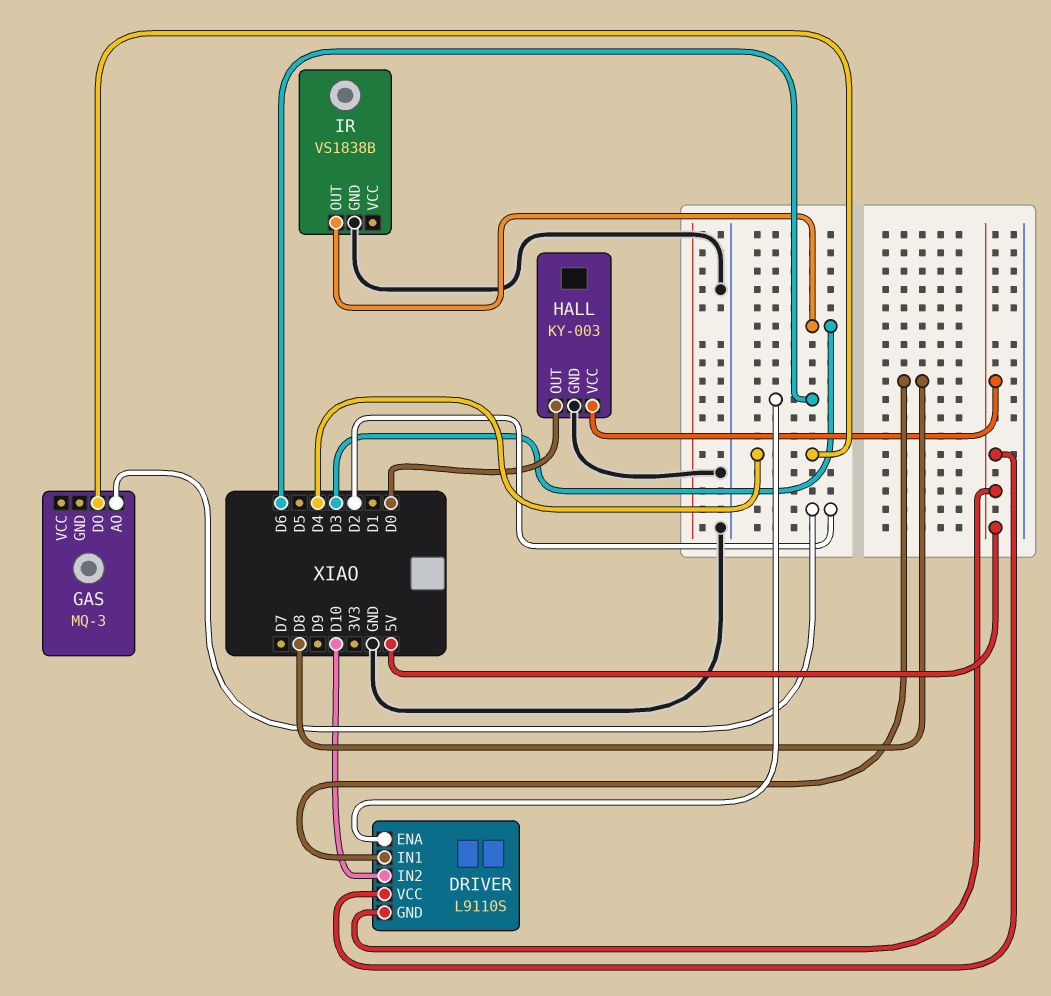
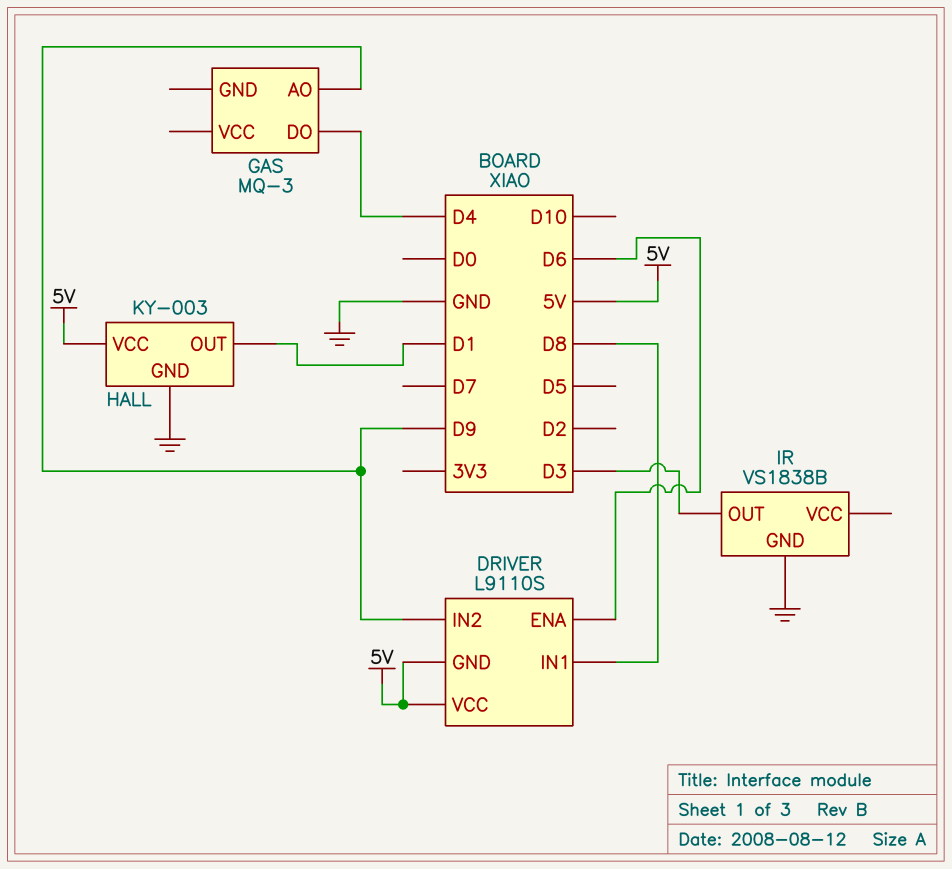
DRIVER pin IN2: D10 -> D9
GAS pin AO: D2 -> D9
HALL pin OUT: D0 -> D1

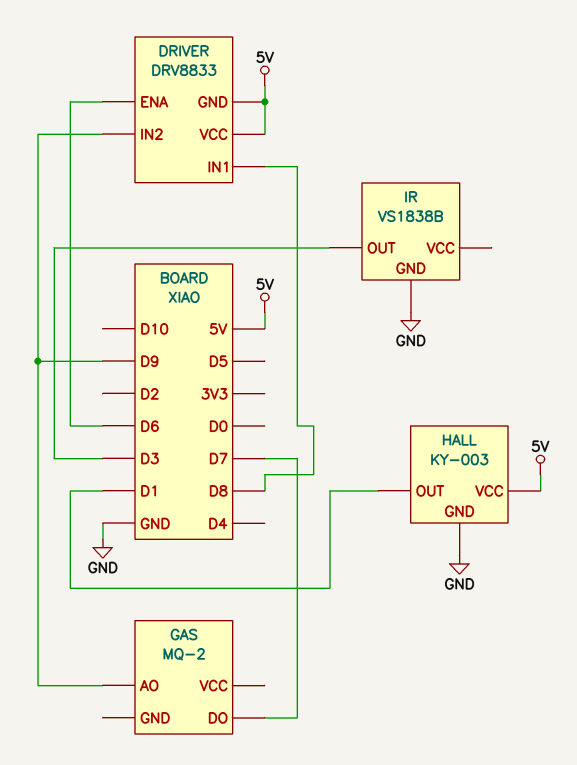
DRIVER: L9110S -> DRV8833
GAS: MQ-3 -> MQ-2
GAS pin DO: D4 -> D7

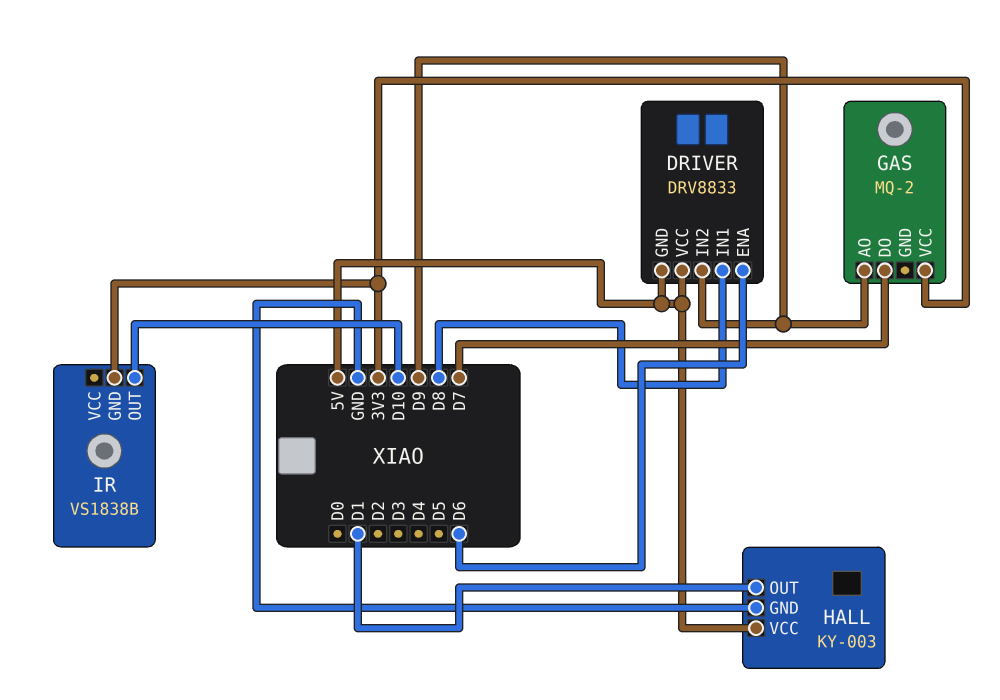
GAS pin VCC: none -> 3V3
IR pin GND: GND -> 3V3
IR pin OUT: D3 -> D10

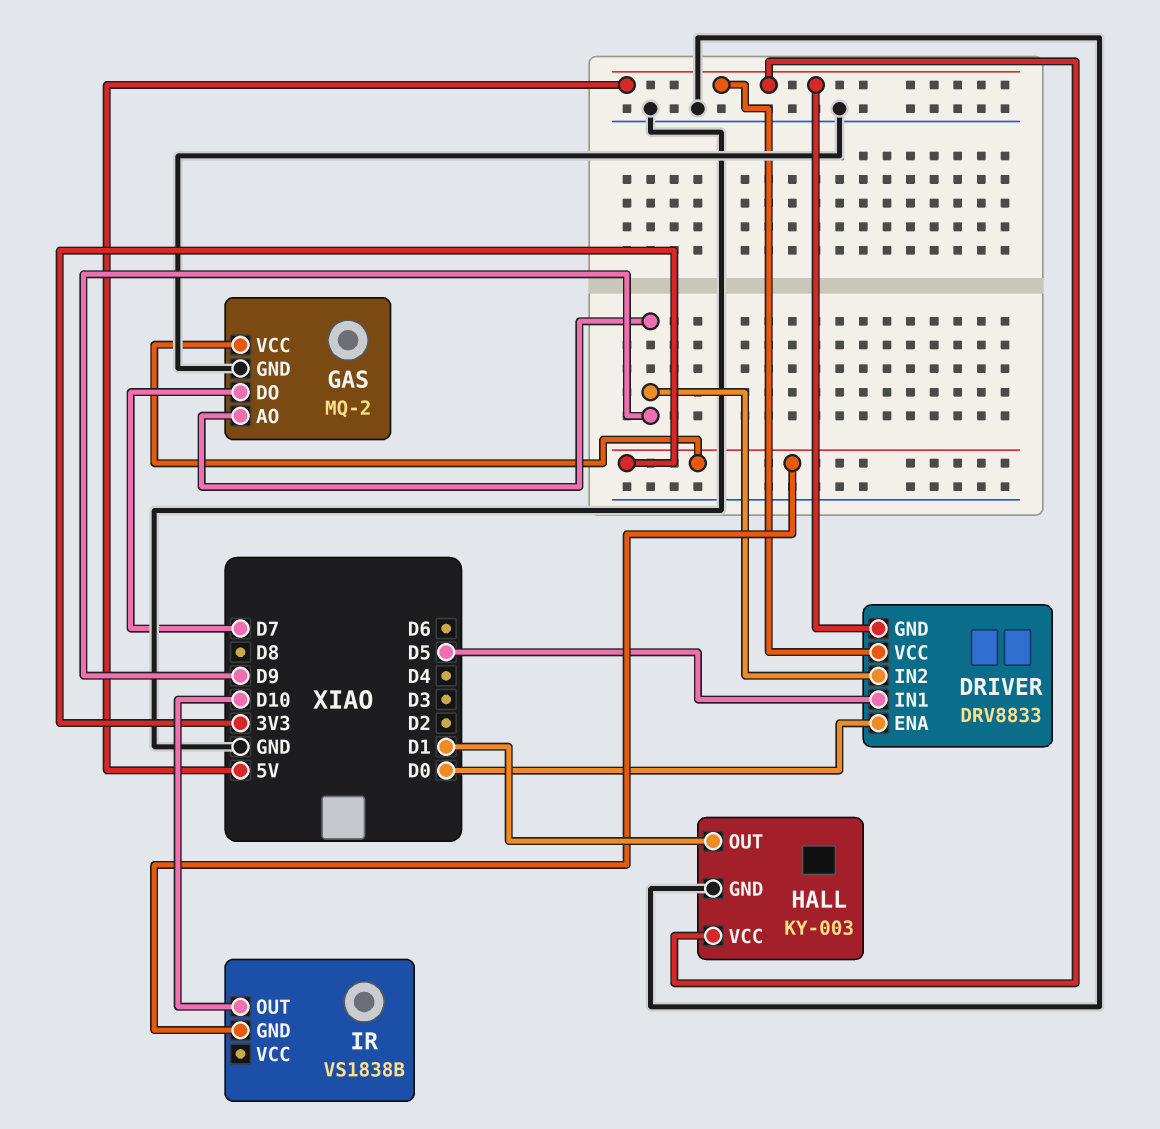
DRIVER pin ENA: D6 -> D0
DRIVER pin IN1: D8 -> D5
GAS pin GND: none -> GND

